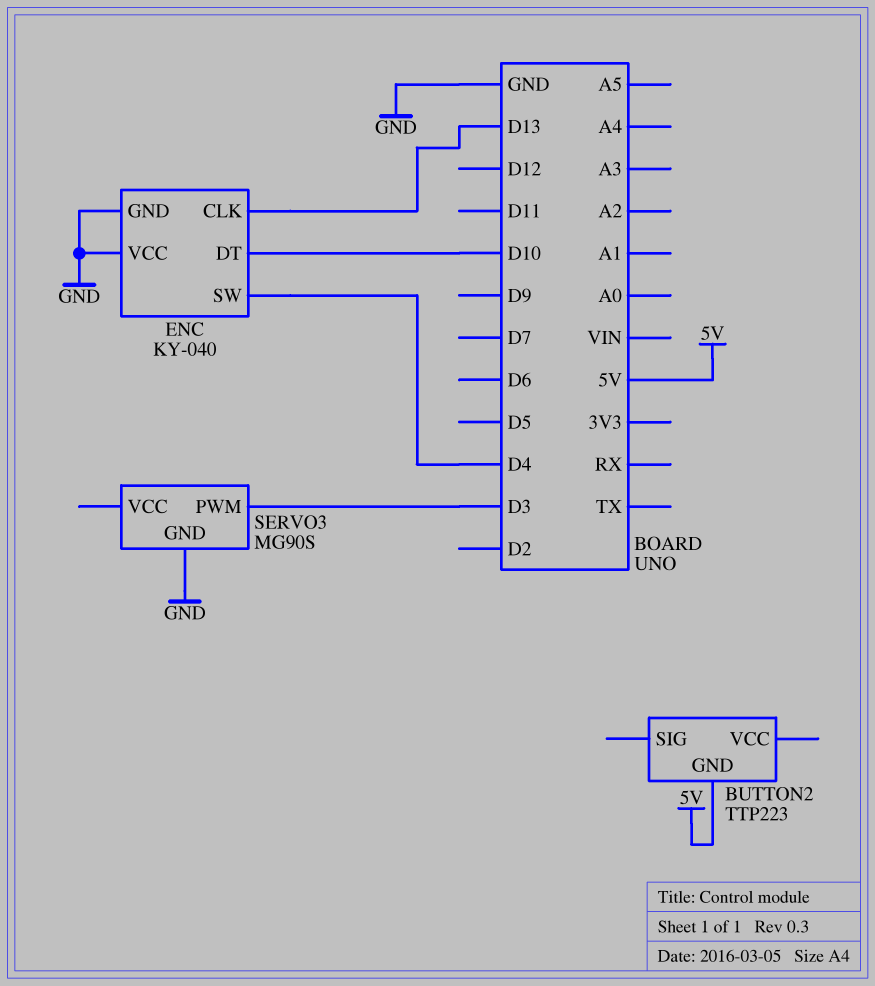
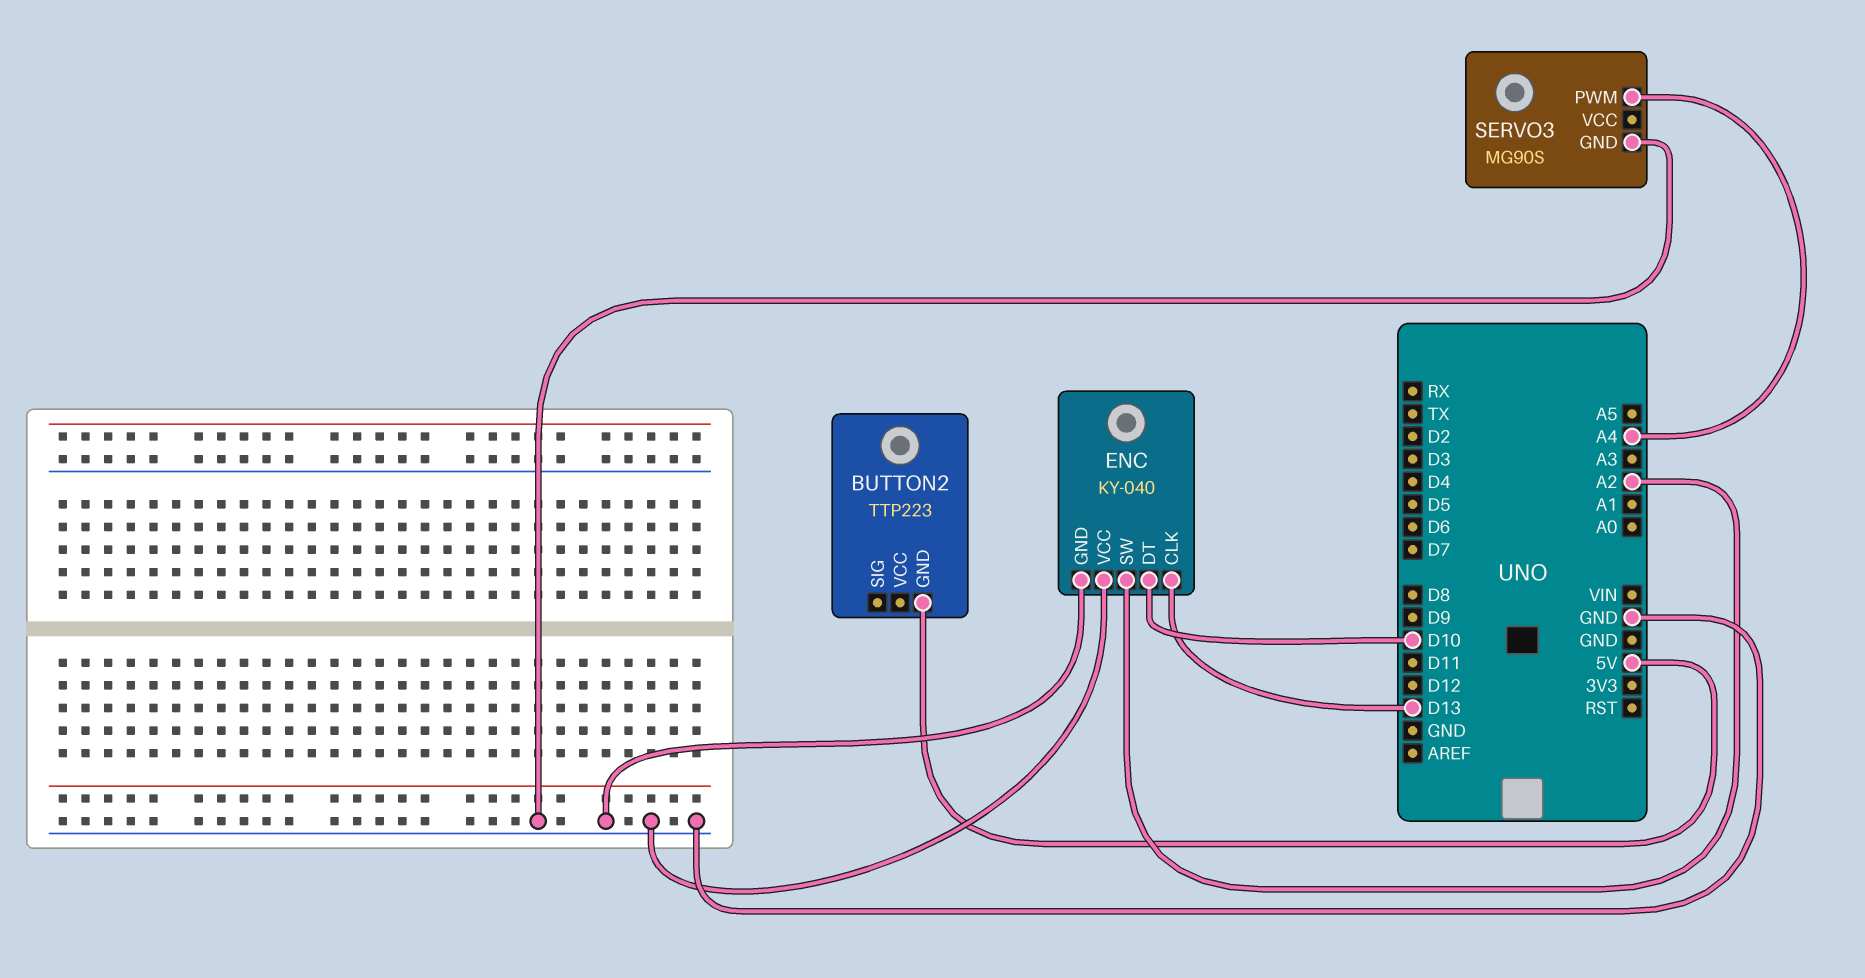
ENC pin SW: D4 -> A2
SERVO3 pin PWM: D3 -> A4

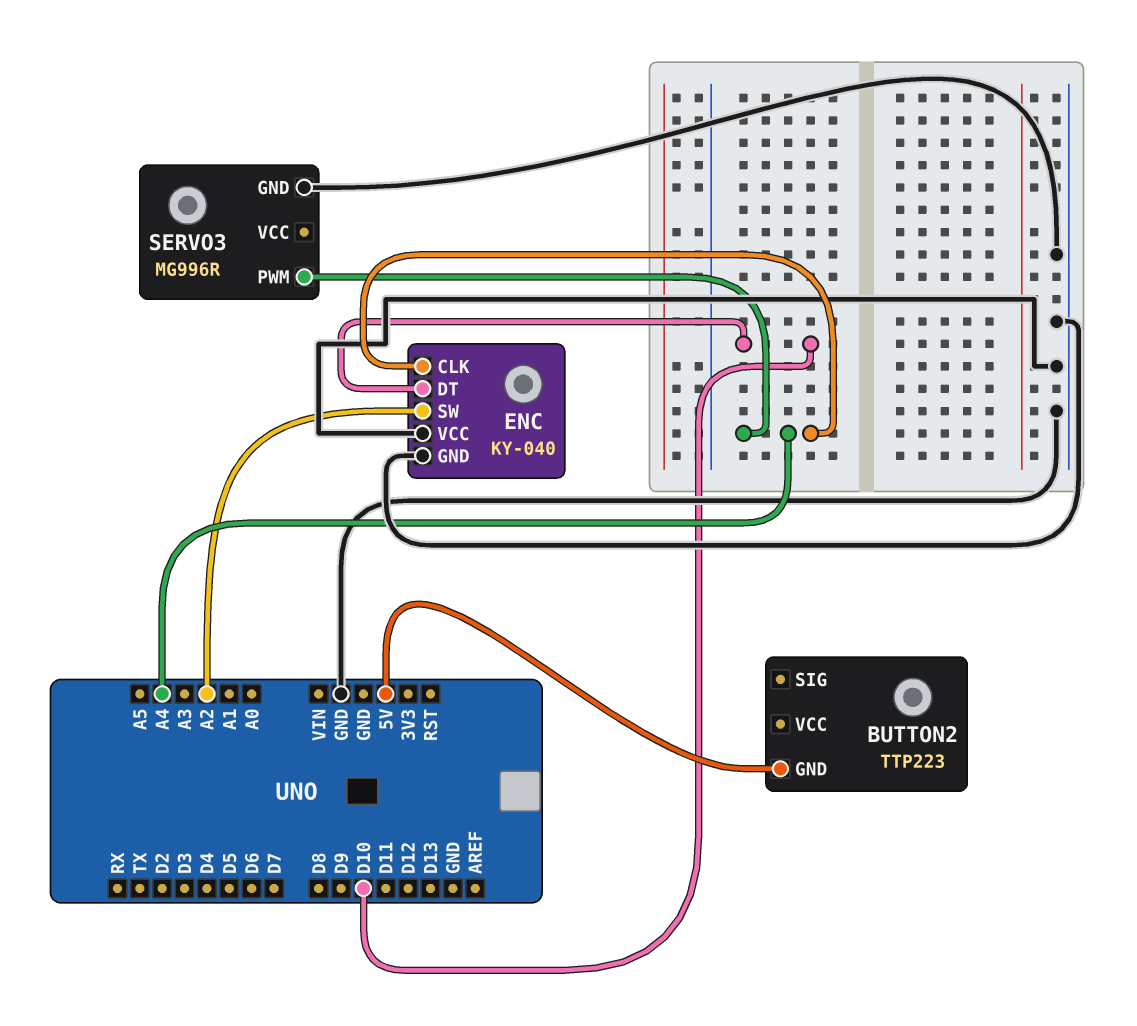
ENC pin CLK: D13 -> A4
SERVO3: MG90S -> MG996R

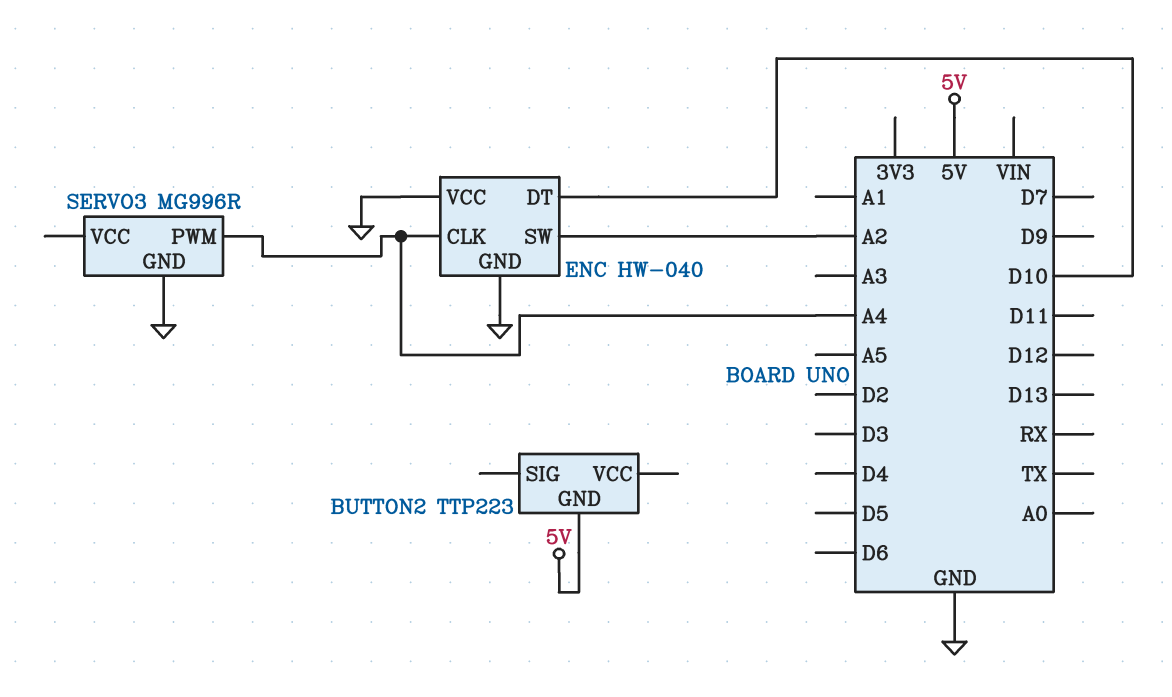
ENC: KY-040 -> HW-040

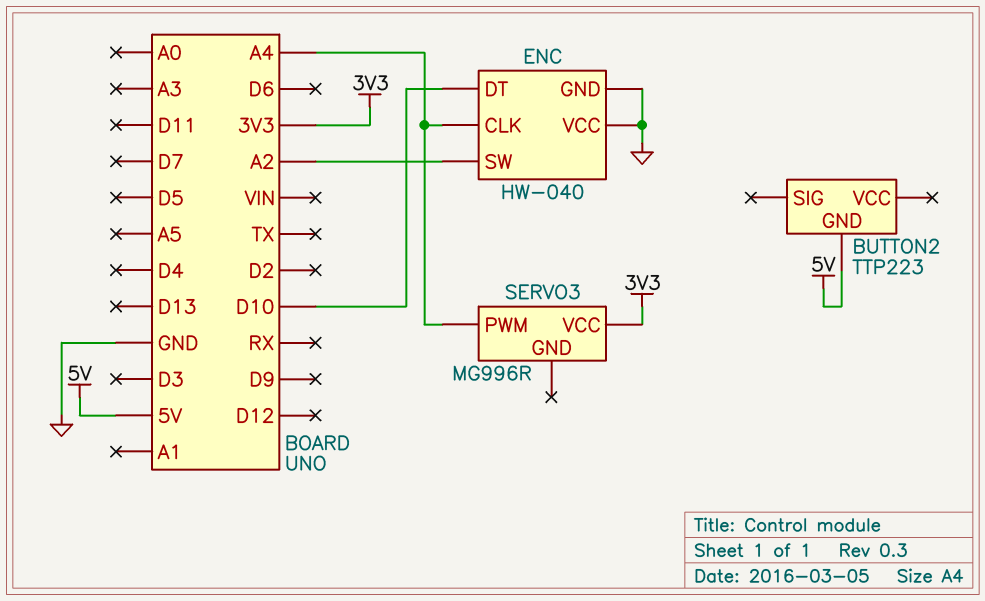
SERVO3 pin GND: GND -> none
SERVO3 pin VCC: none -> 3V3

